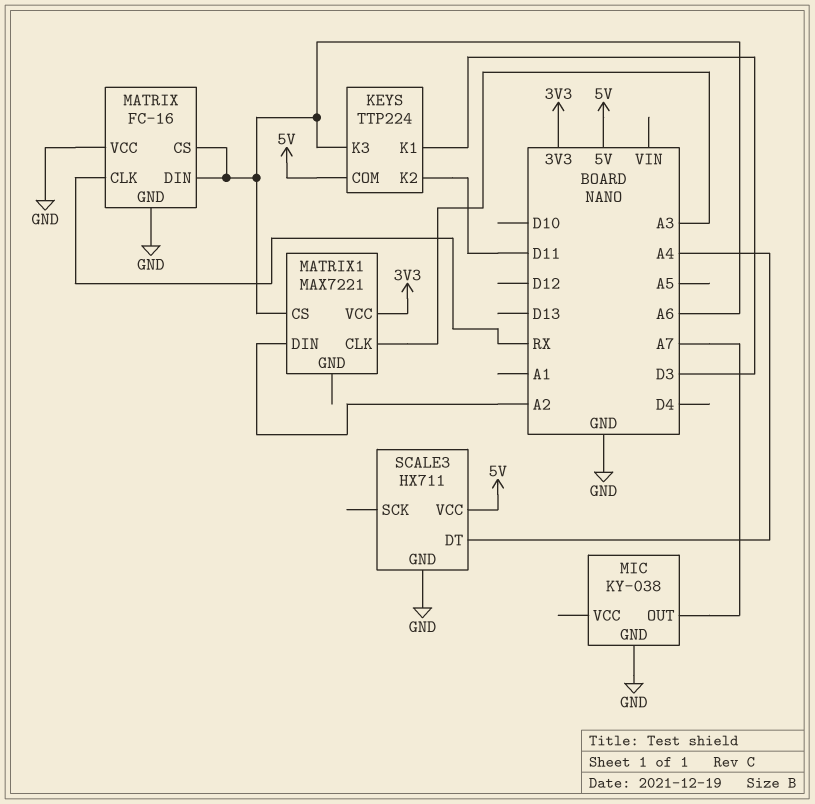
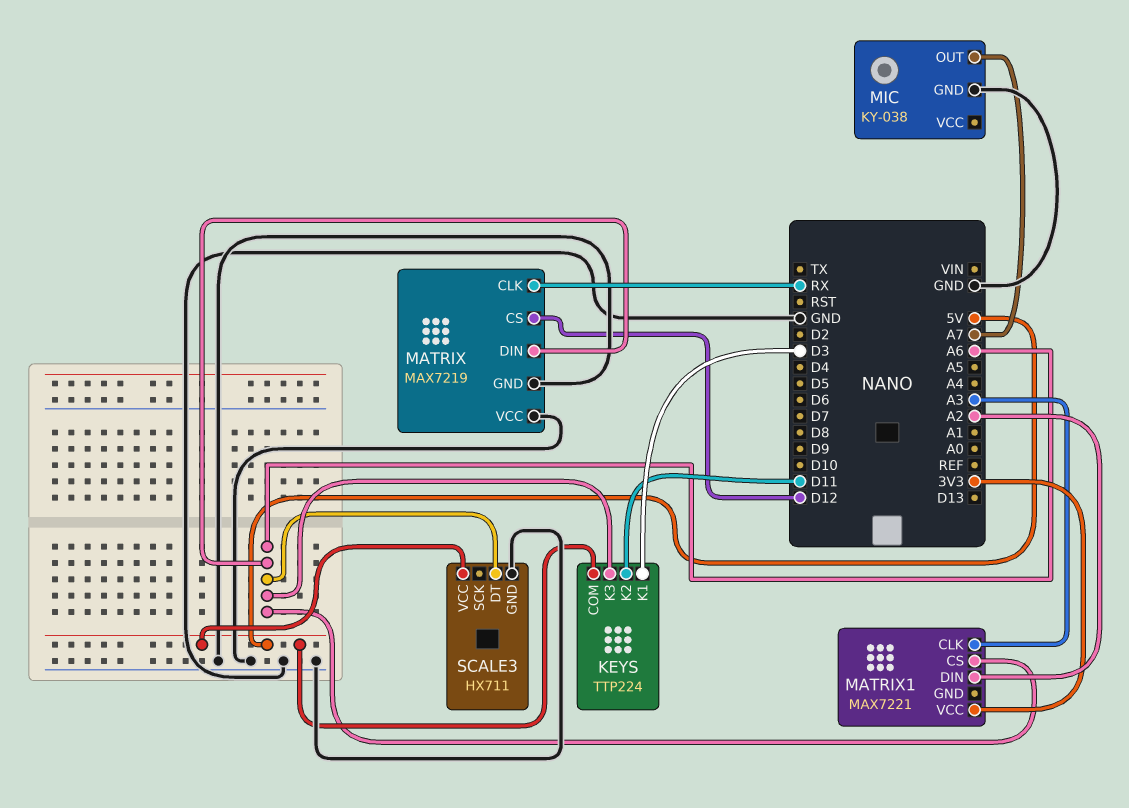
MATRIX: FC-16 -> MAX7219
MATRIX pin CS: A6 -> D12
SCALE3 pin DT: A4 -> A6

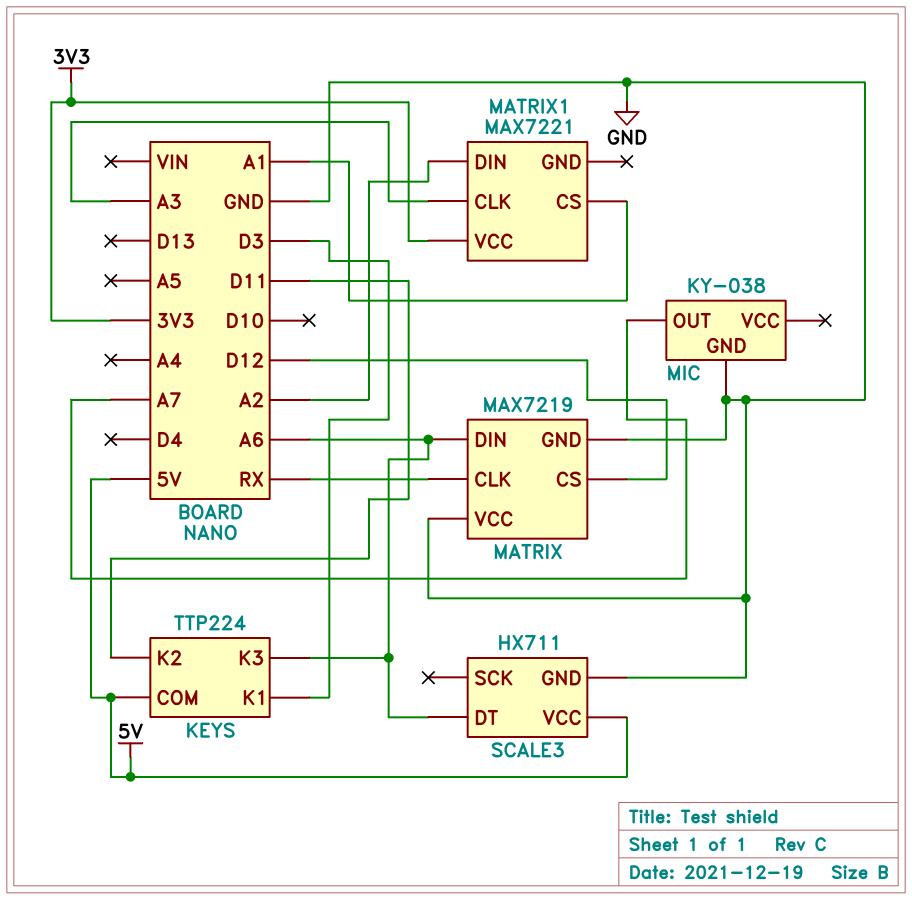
MATRIX1 pin CS: A6 -> A1

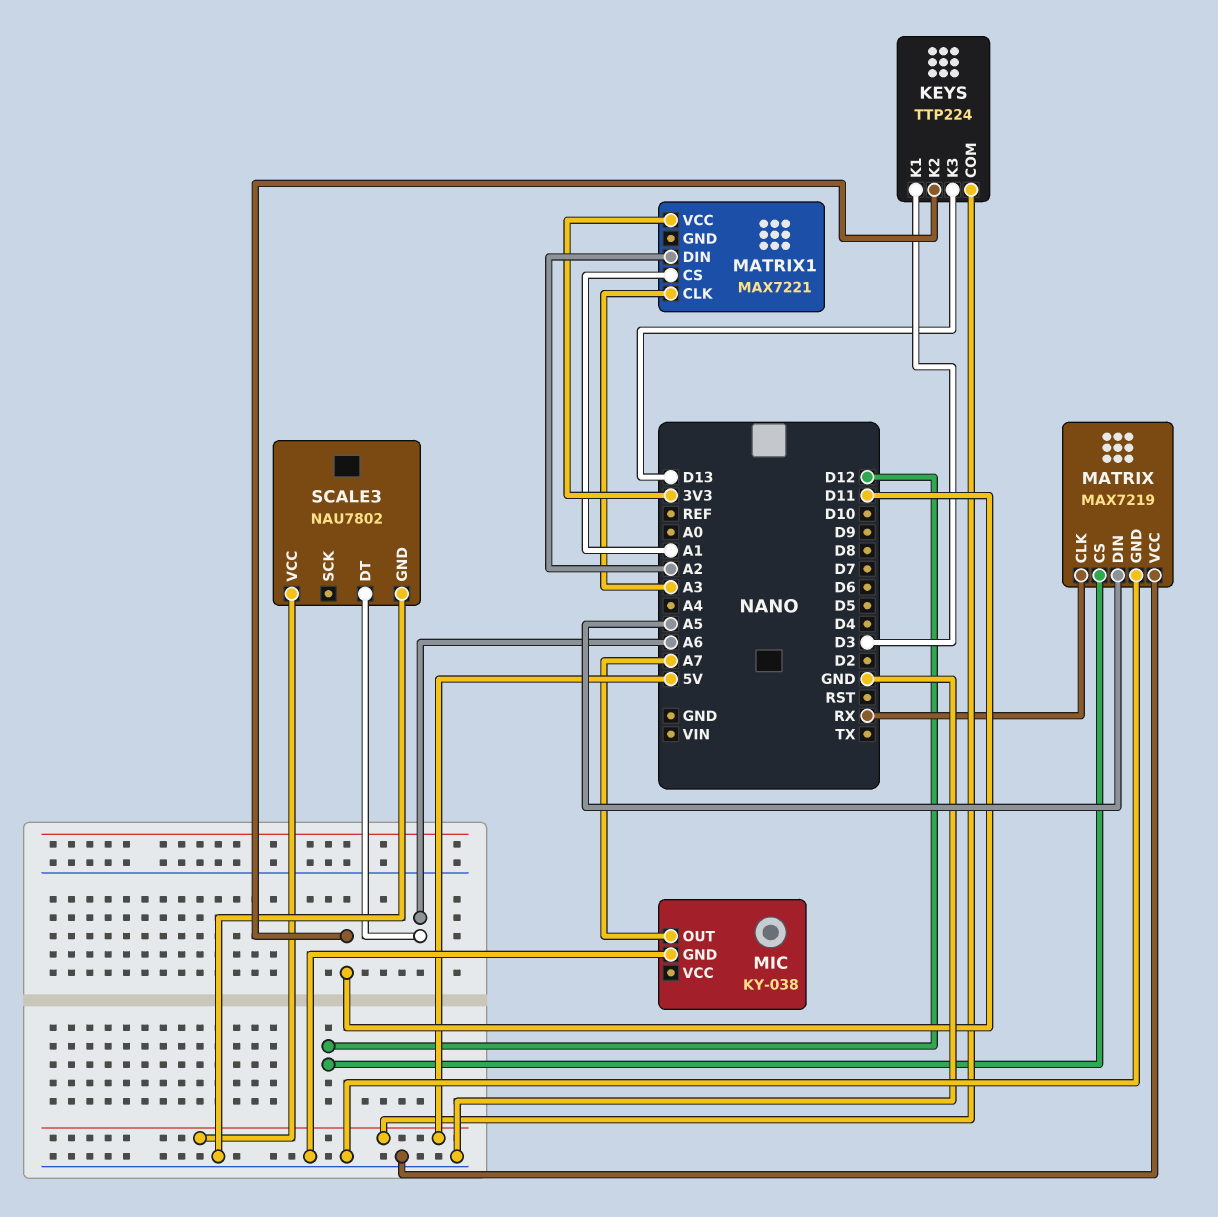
KEYS pin K3: A6 -> D13
MATRIX pin DIN: A6 -> A5
SCALE3: HX711 -> NAU7802

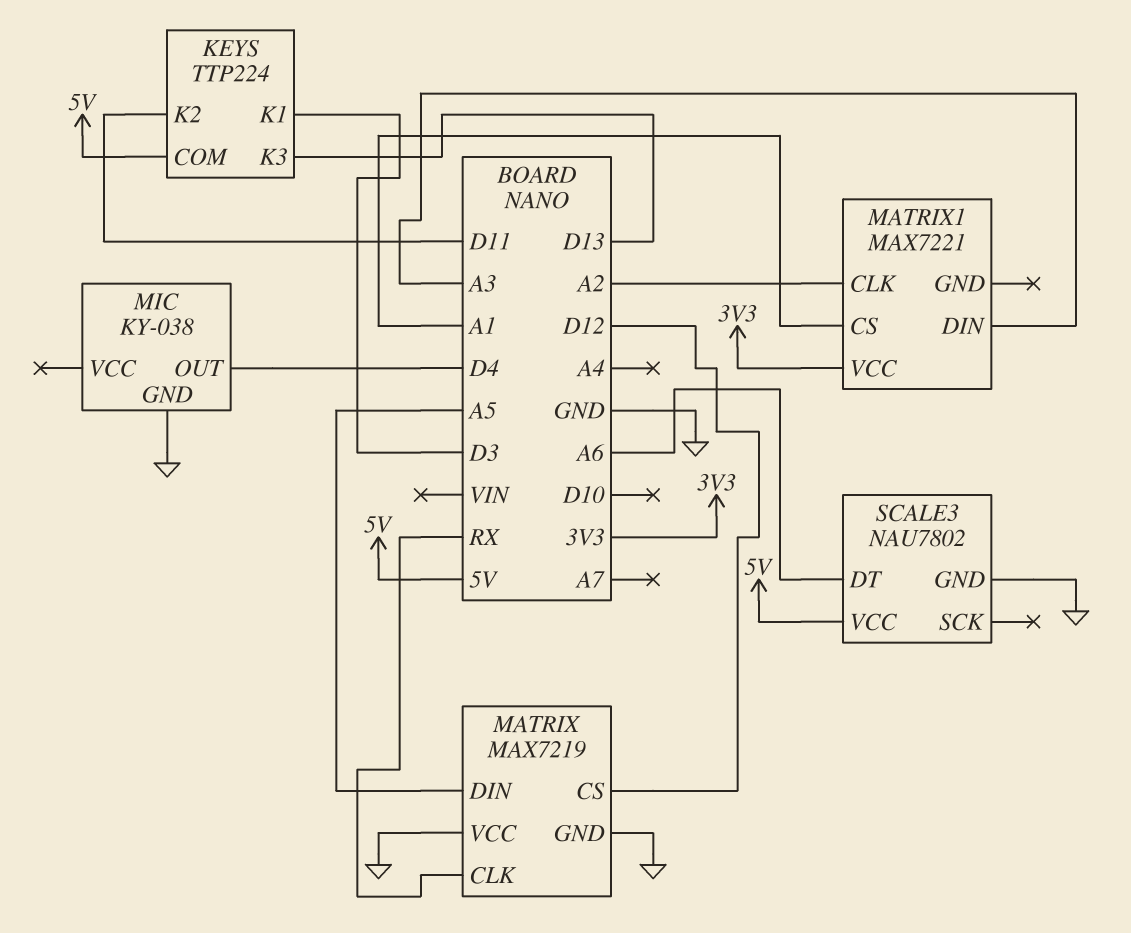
MATRIX1 pin CLK: A3 -> A2
MATRIX1 pin DIN: A2 -> A3
MIC pin OUT: A7 -> D4

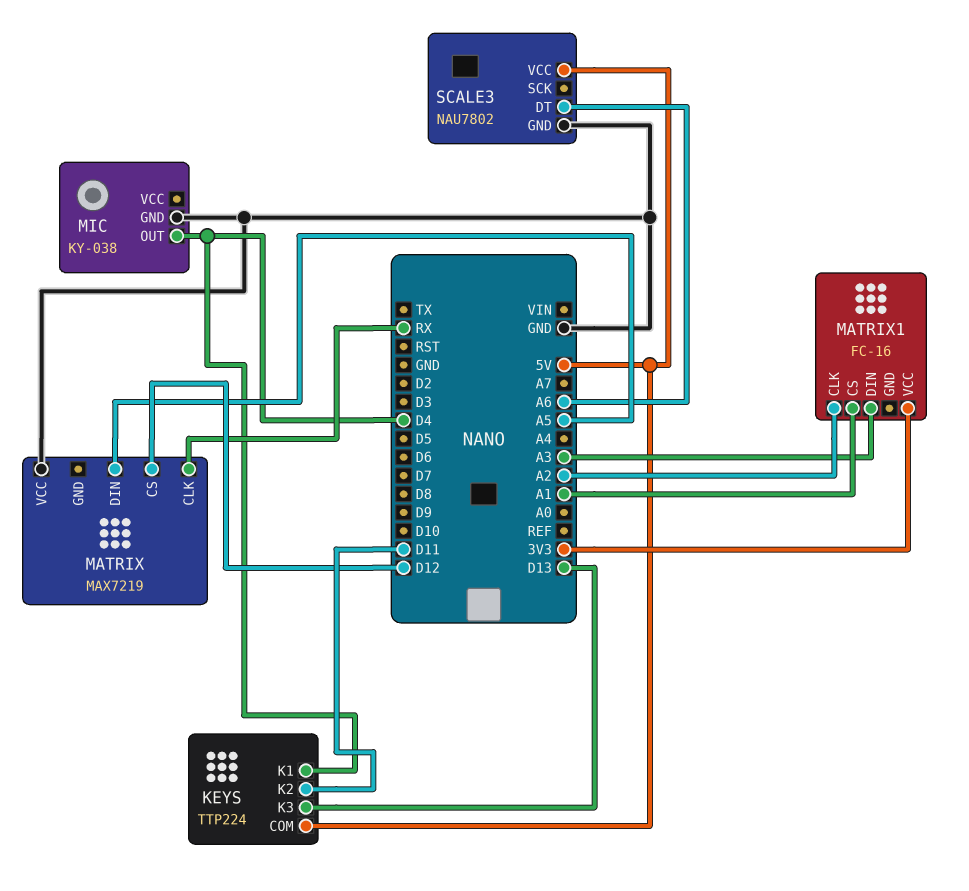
KEYS pin K1: D3 -> D4
MATRIX pin GND: GND -> none
MATRIX1: MAX7221 -> FC-16

